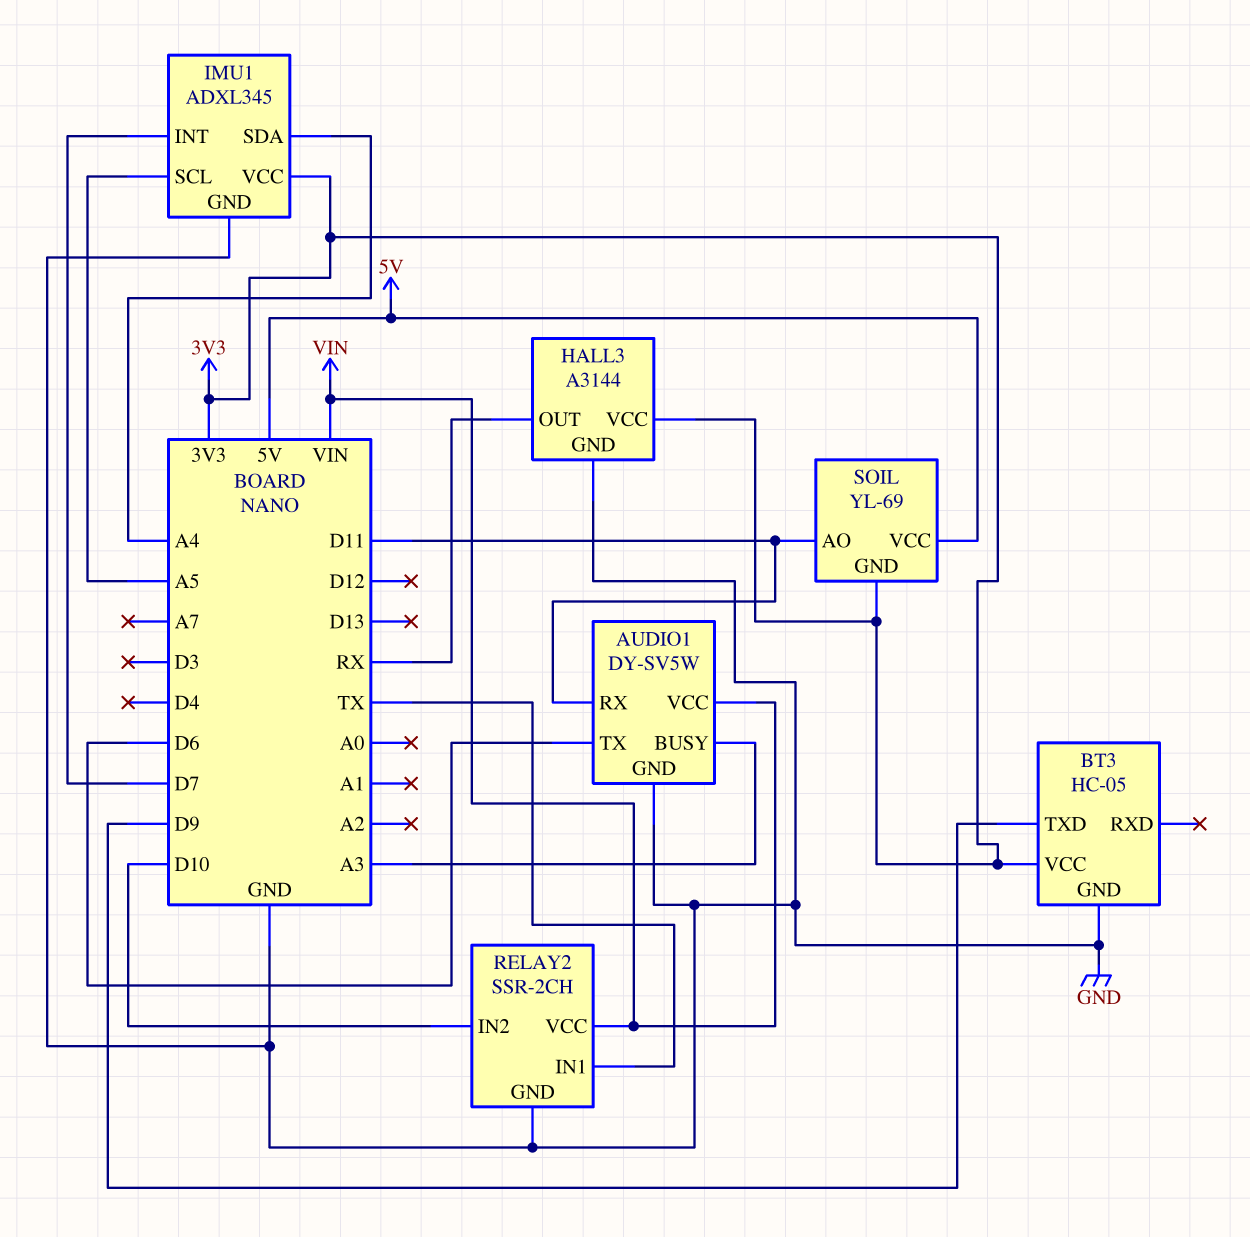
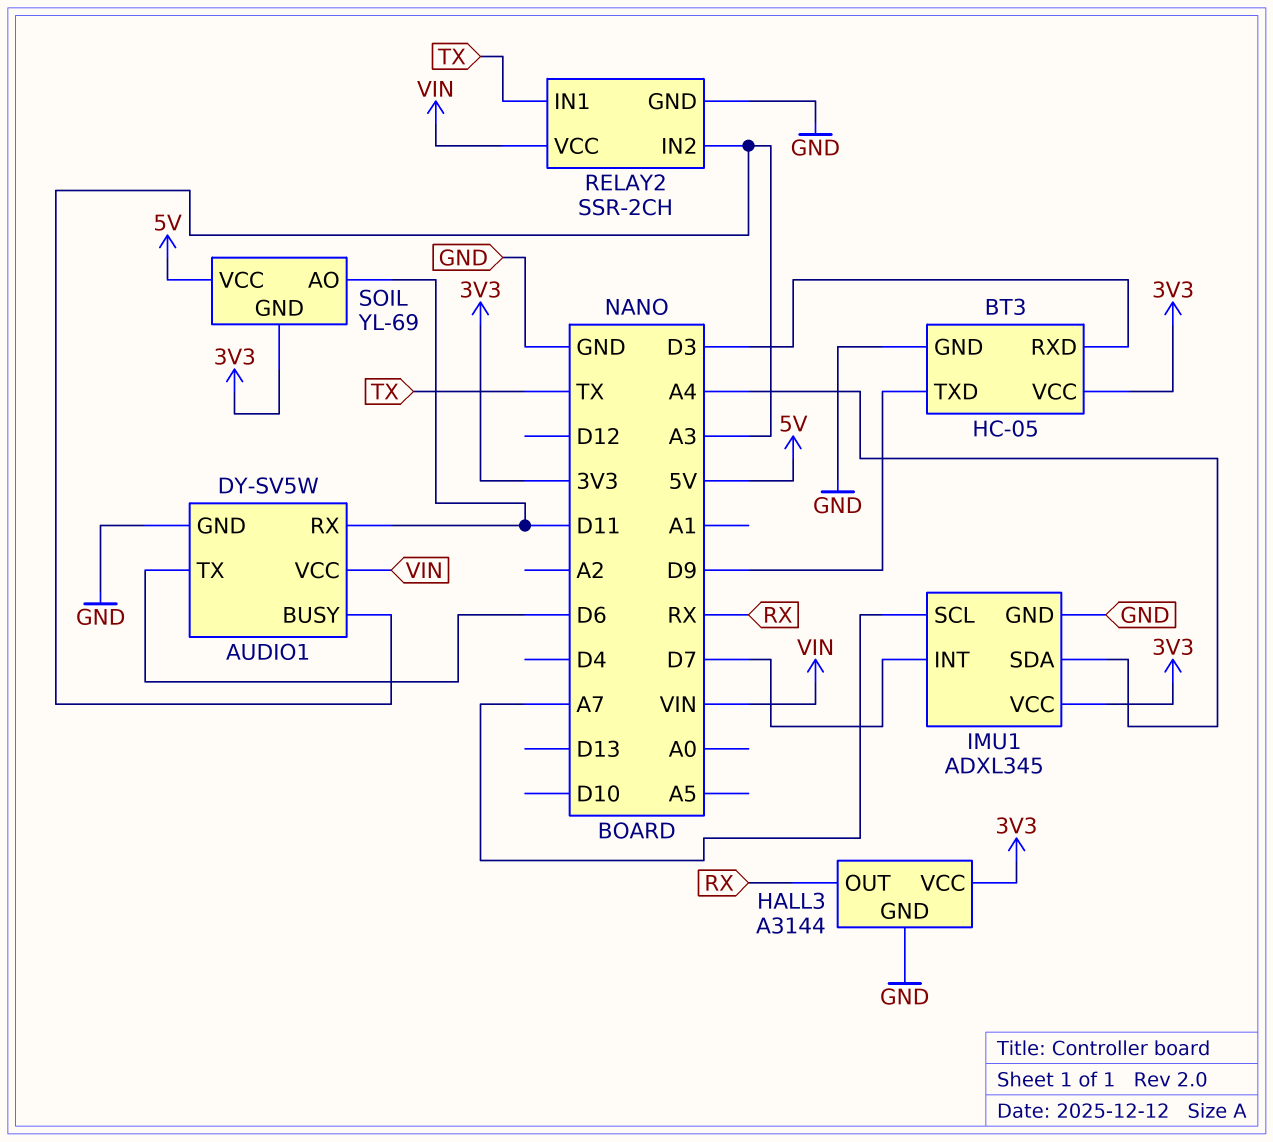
BT3 pin RXD: none -> D3
IMU1 pin SCL: A5 -> A7
RELAY2 pin IN2: D10 -> A3

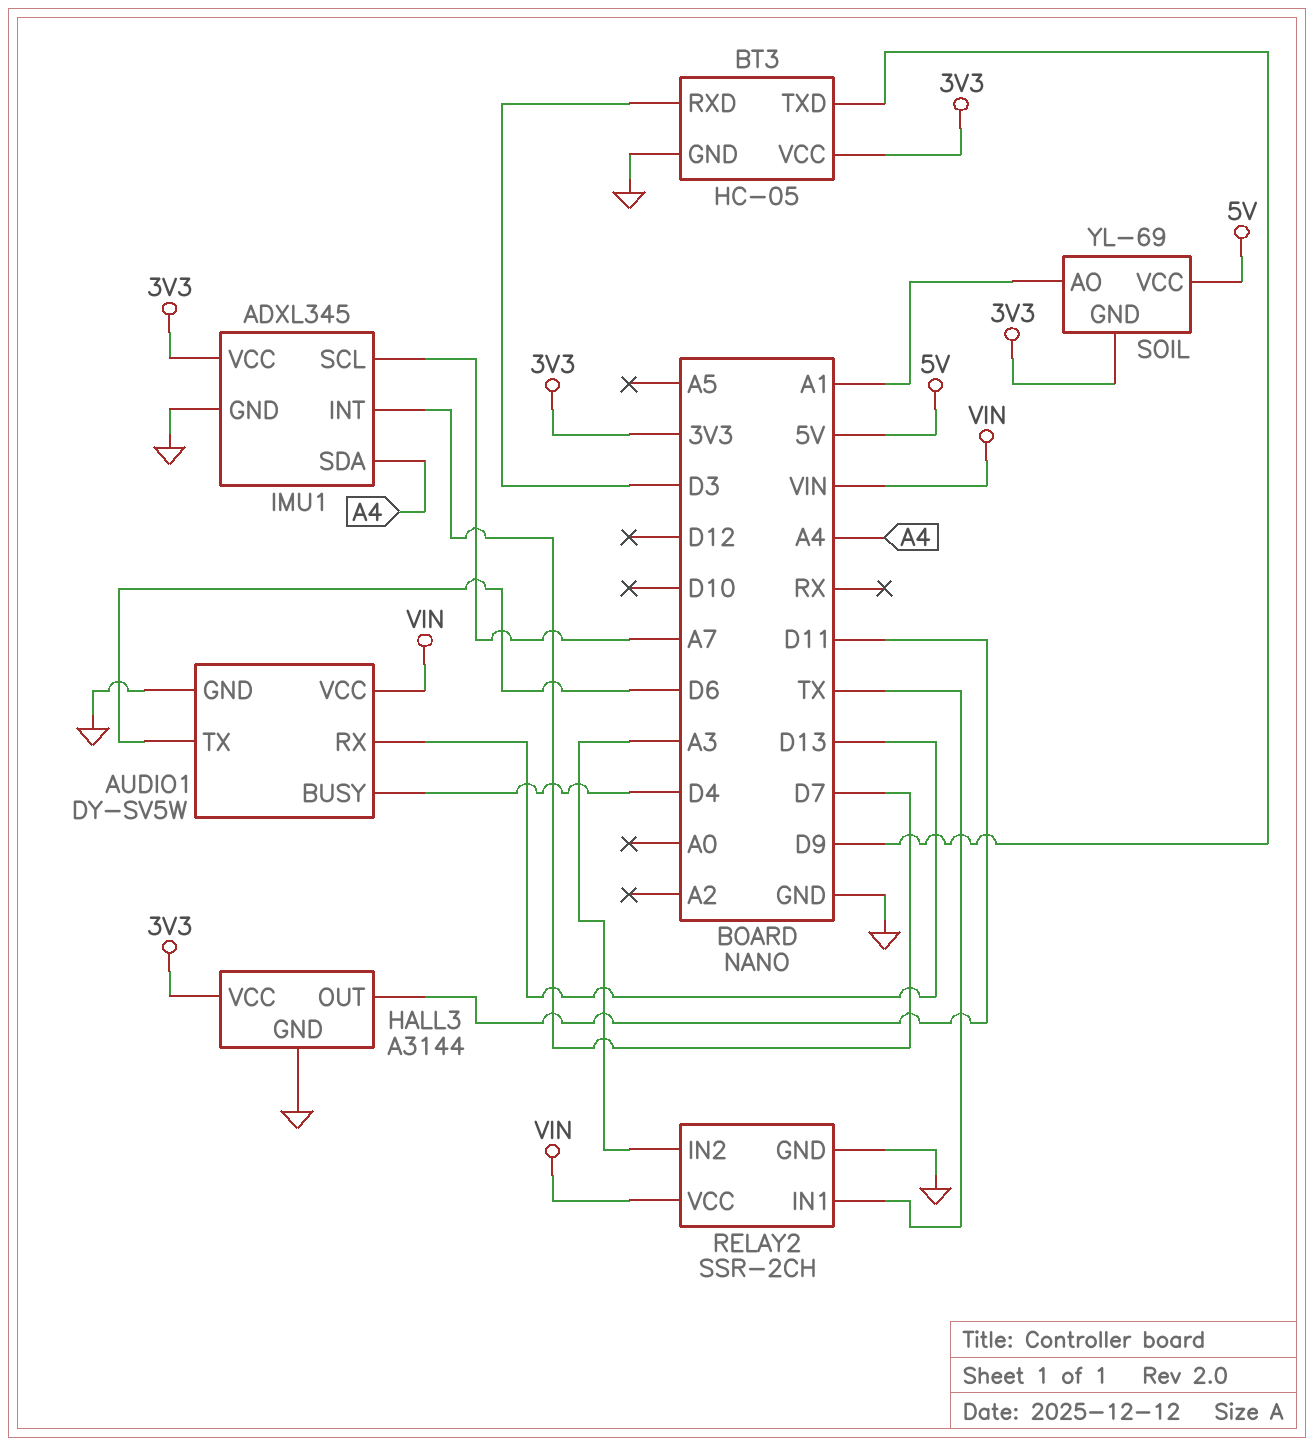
AUDIO1 pin BUSY: A3 -> D4
AUDIO1 pin RX: D11 -> D13
HALL3 pin OUT: RX -> D11
SOIL pin AO: D11 -> A1

